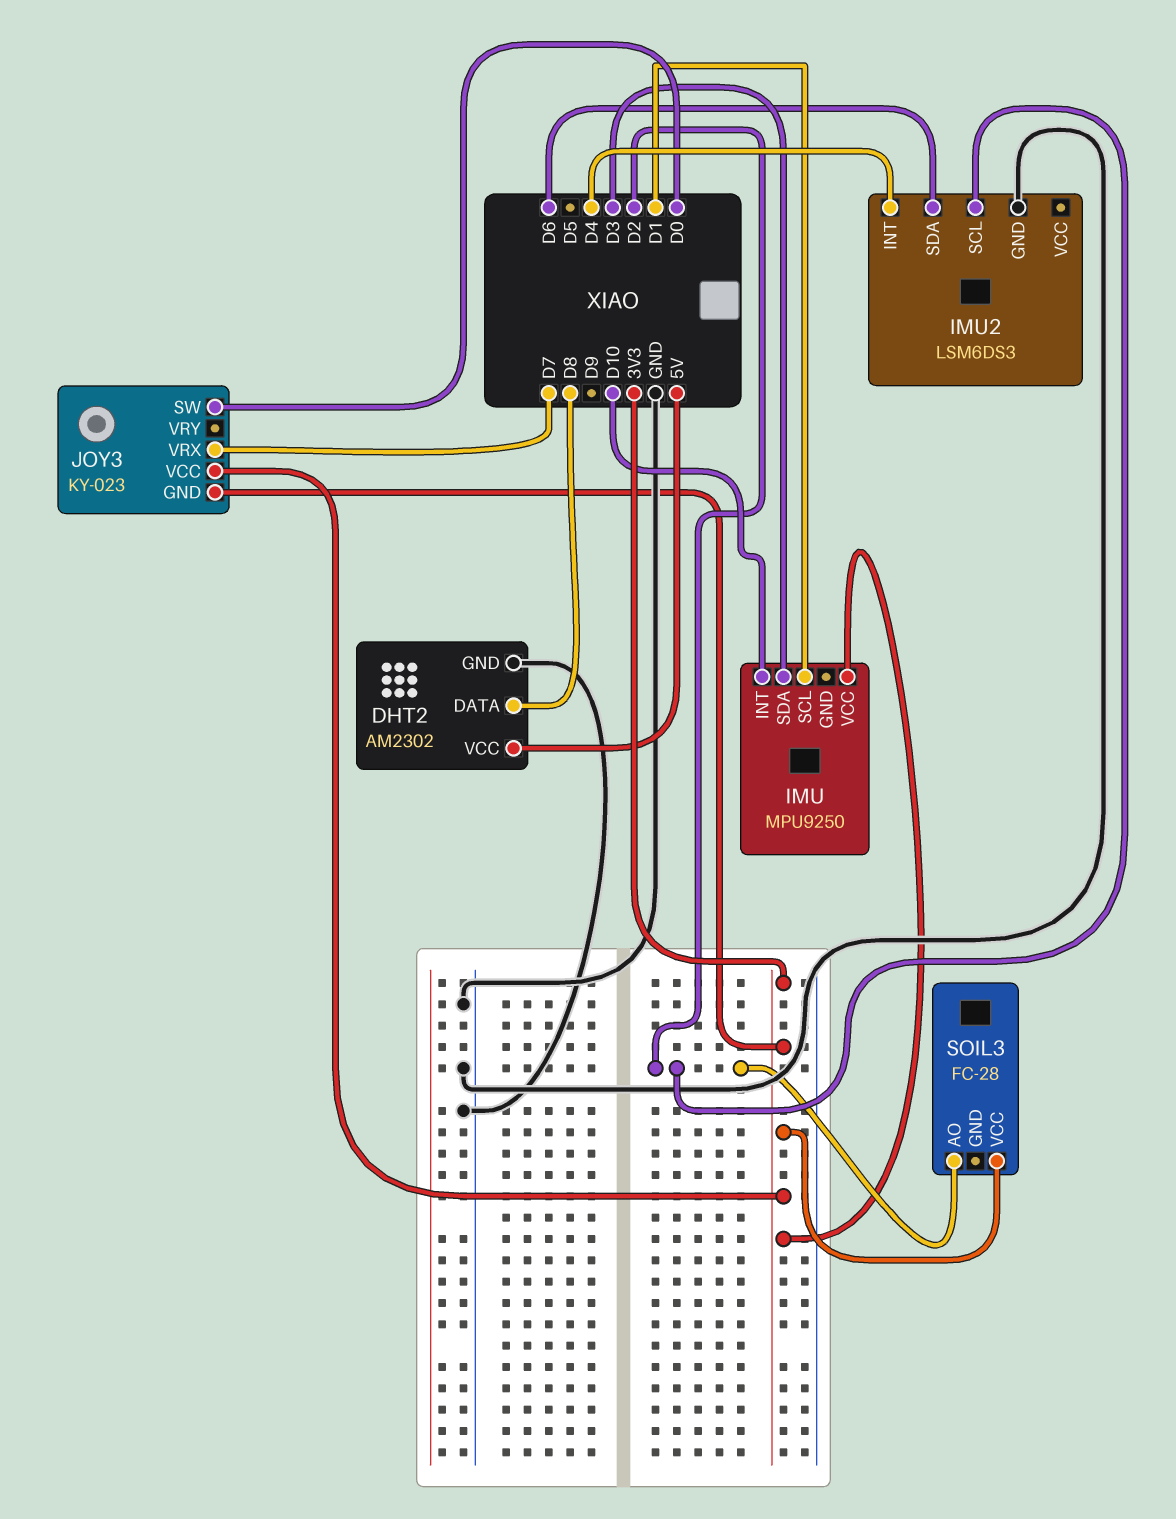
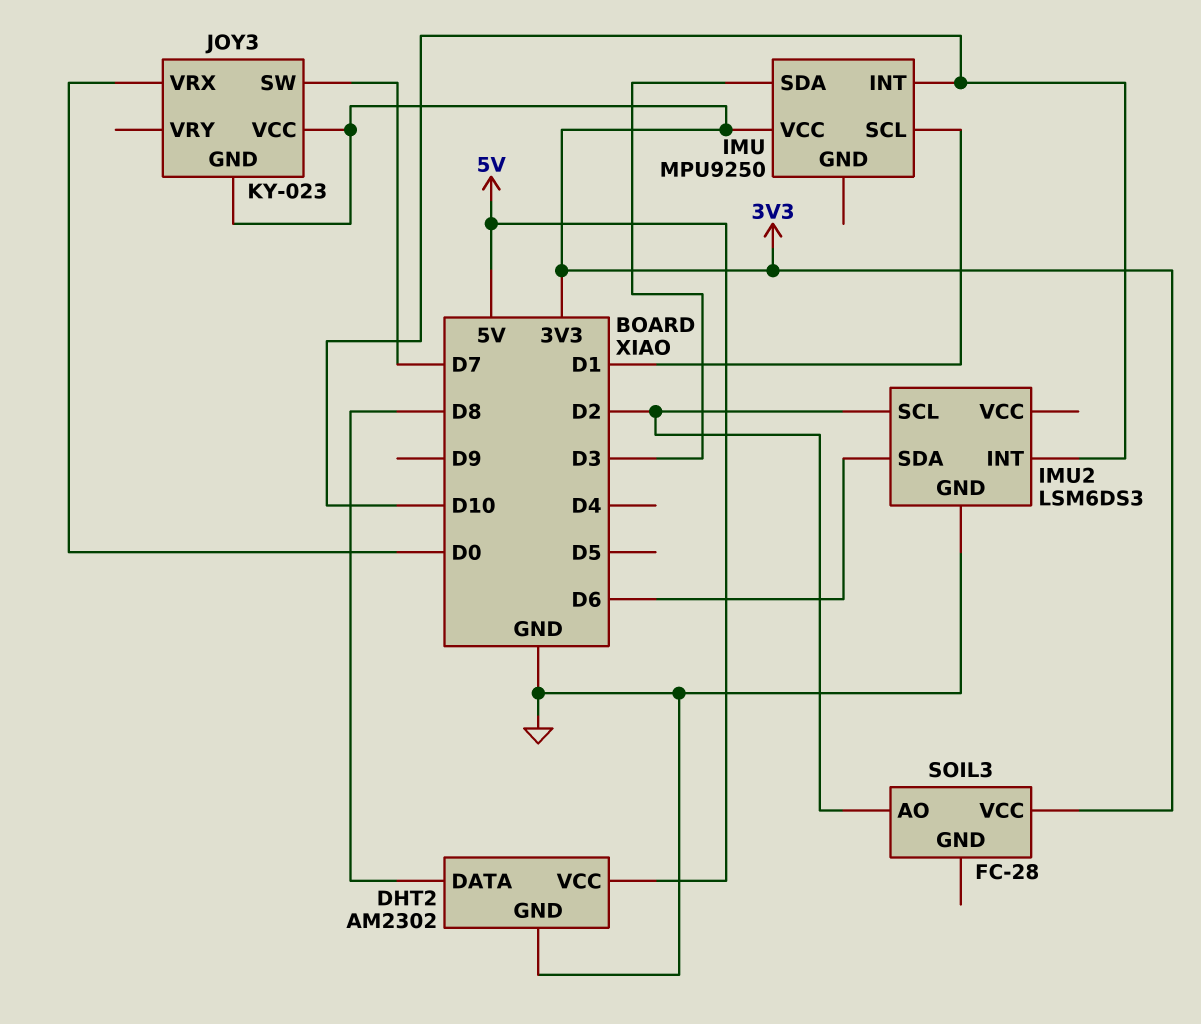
IMU2 pin INT: D4 -> D10
JOY3 pin SW: D0 -> D7
JOY3 pin VRX: D7 -> D0

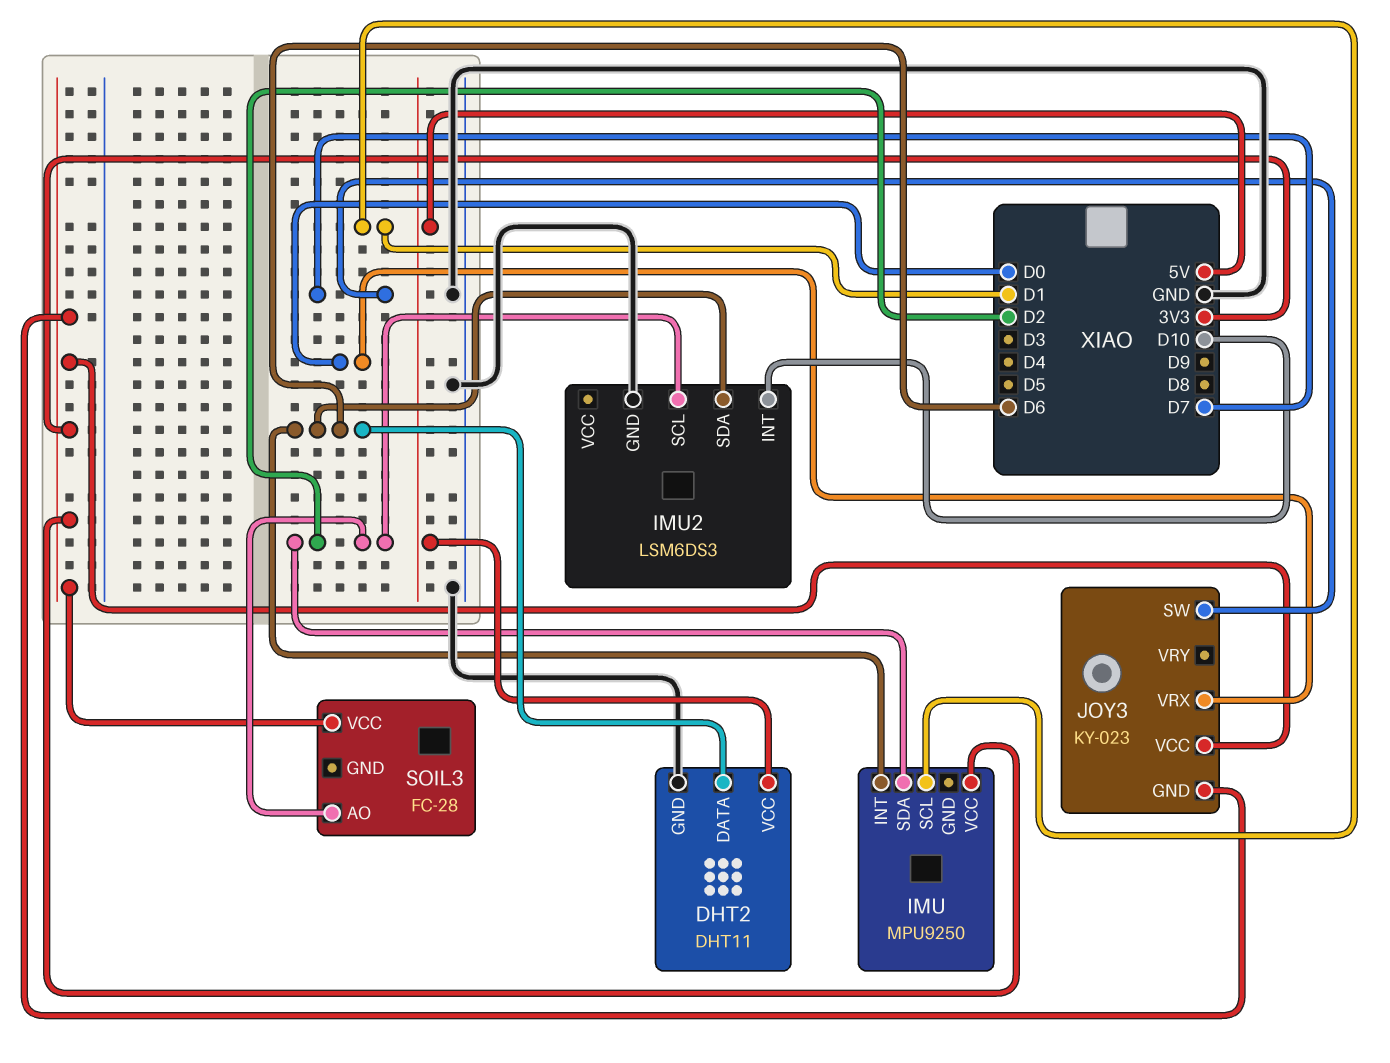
DHT2: AM2302 -> DHT11
DHT2 pin DATA: D8 -> D6
IMU pin INT: D10 -> D6
IMU pin SDA: D3 -> D2

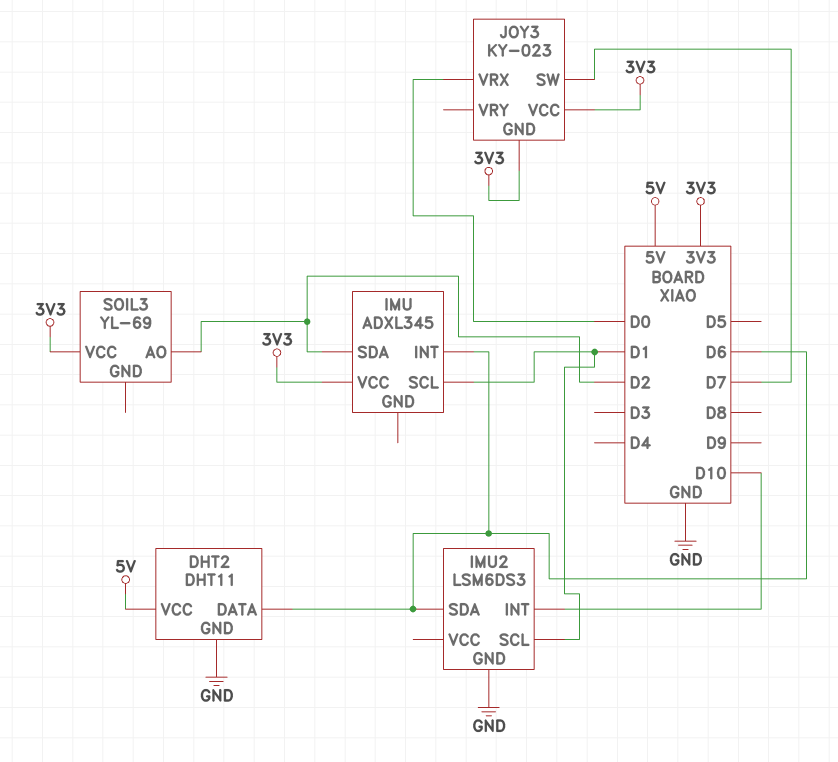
IMU: MPU9250 -> ADXL345
IMU2 pin SCL: D2 -> D1
SOIL3: FC-28 -> YL-69

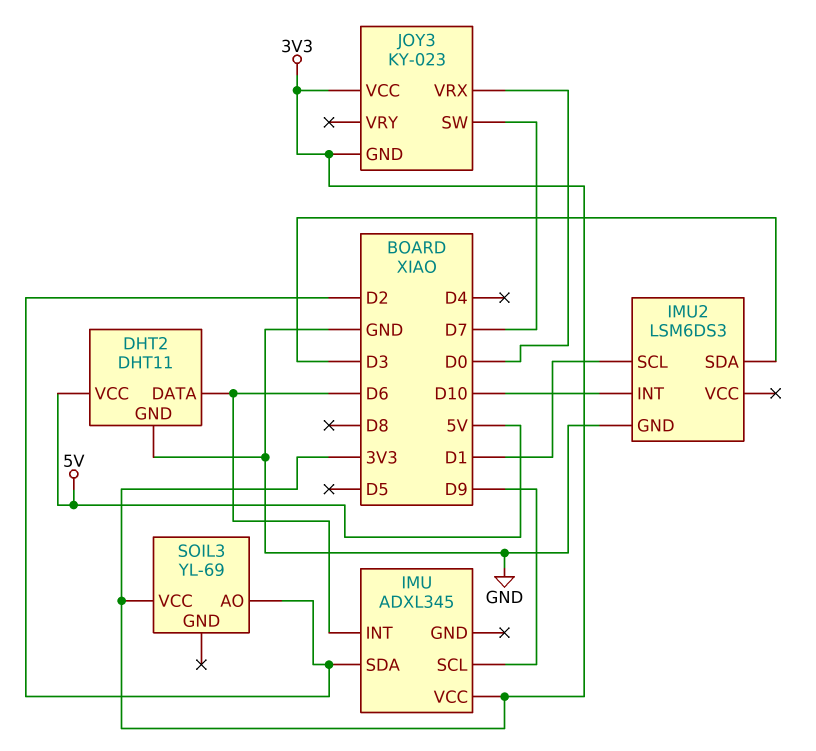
IMU pin SCL: D1 -> D9
IMU2 pin SDA: D6 -> D3

